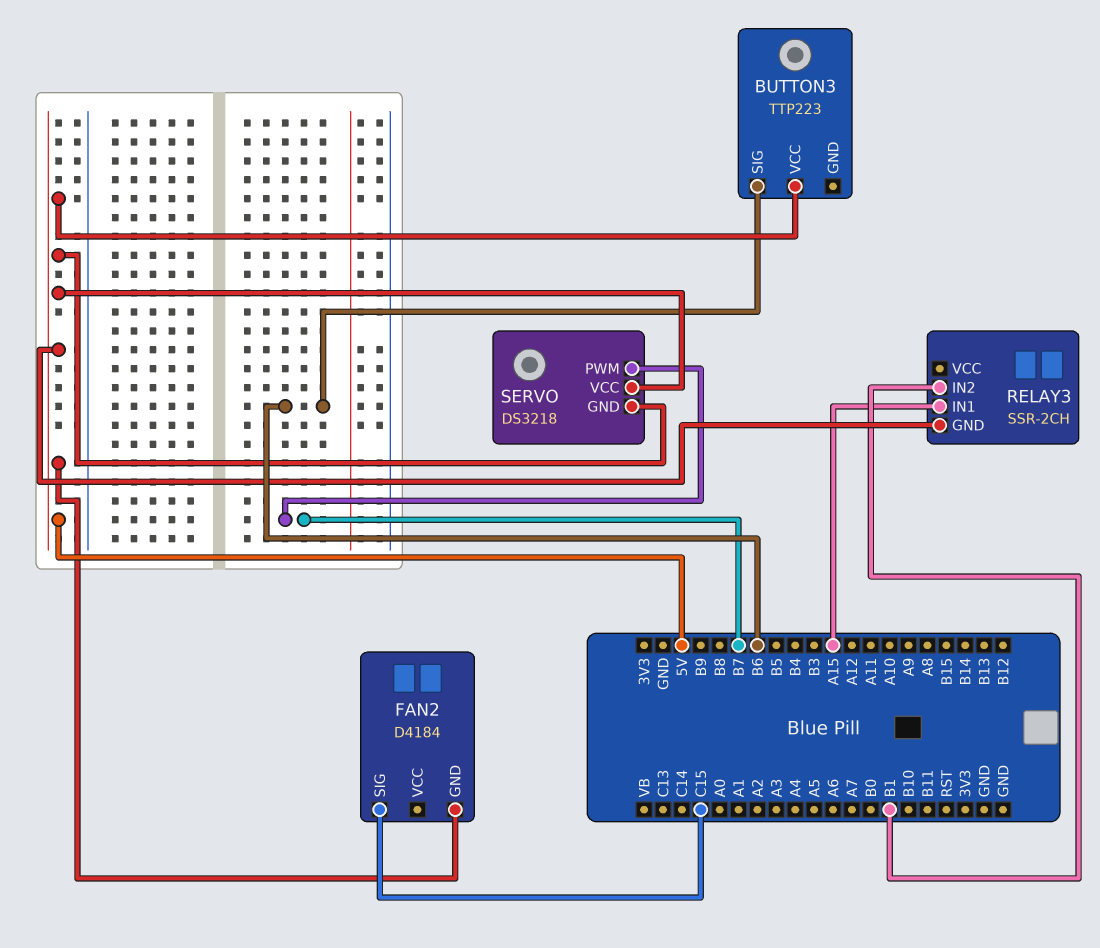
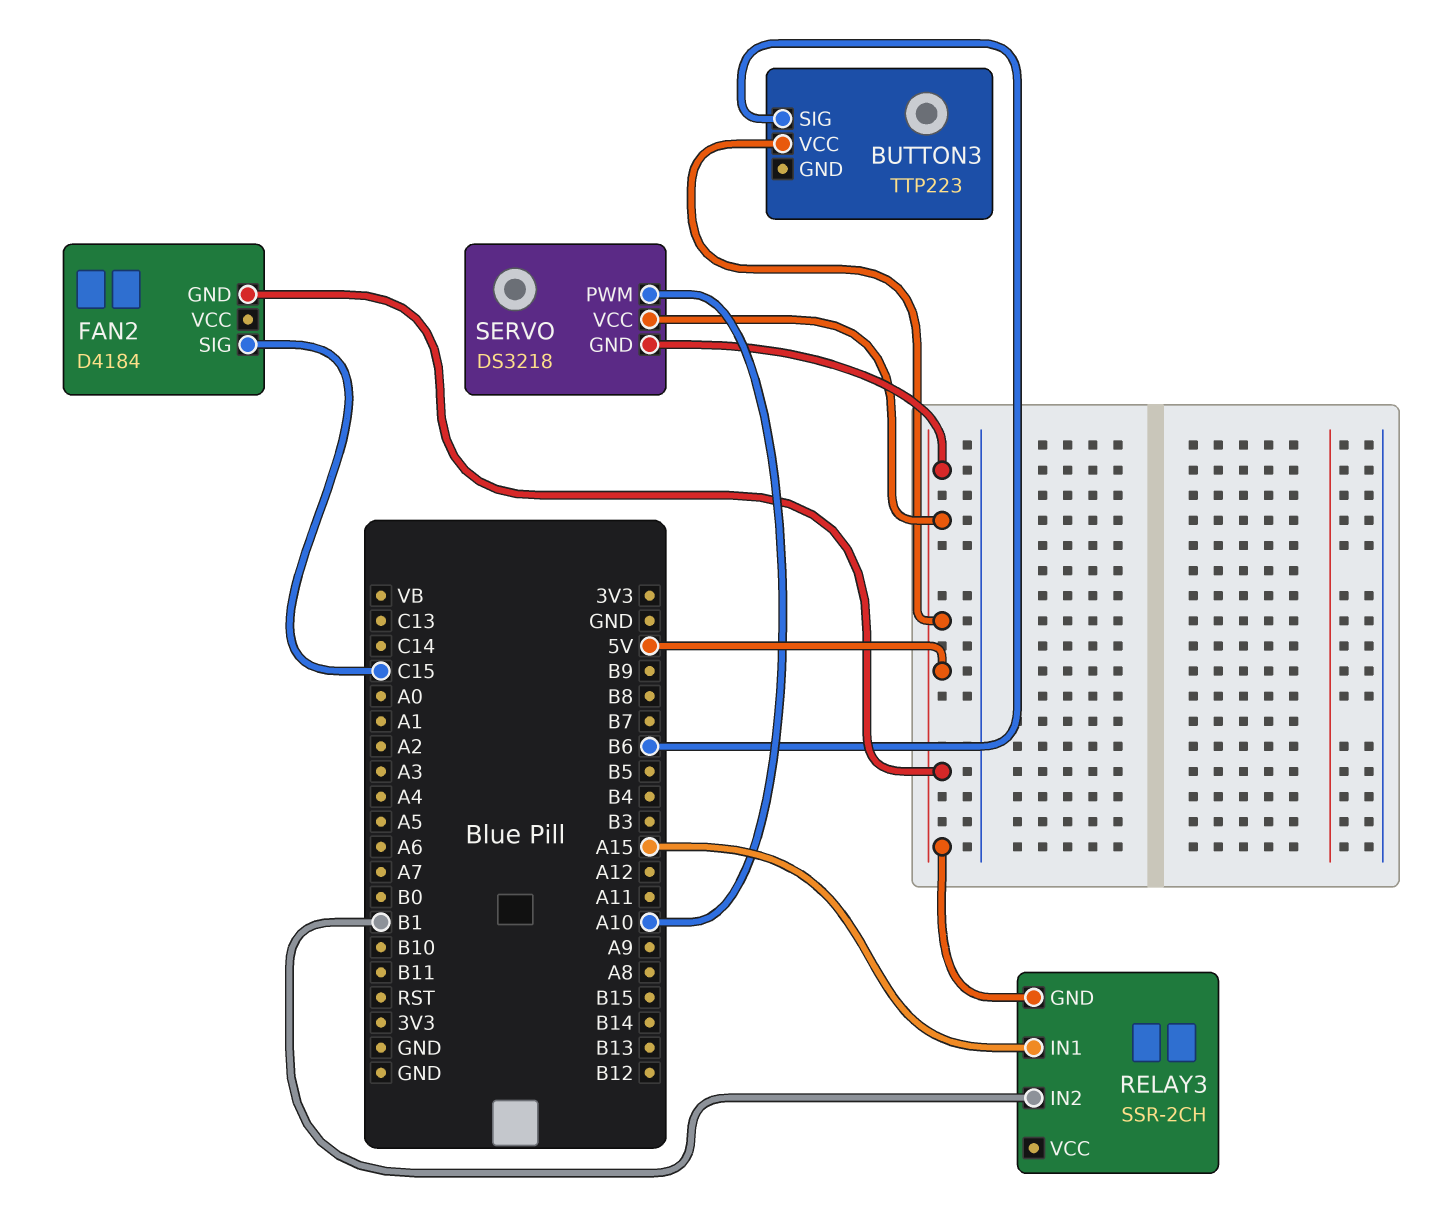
SERVO pin PWM: B7 -> A10

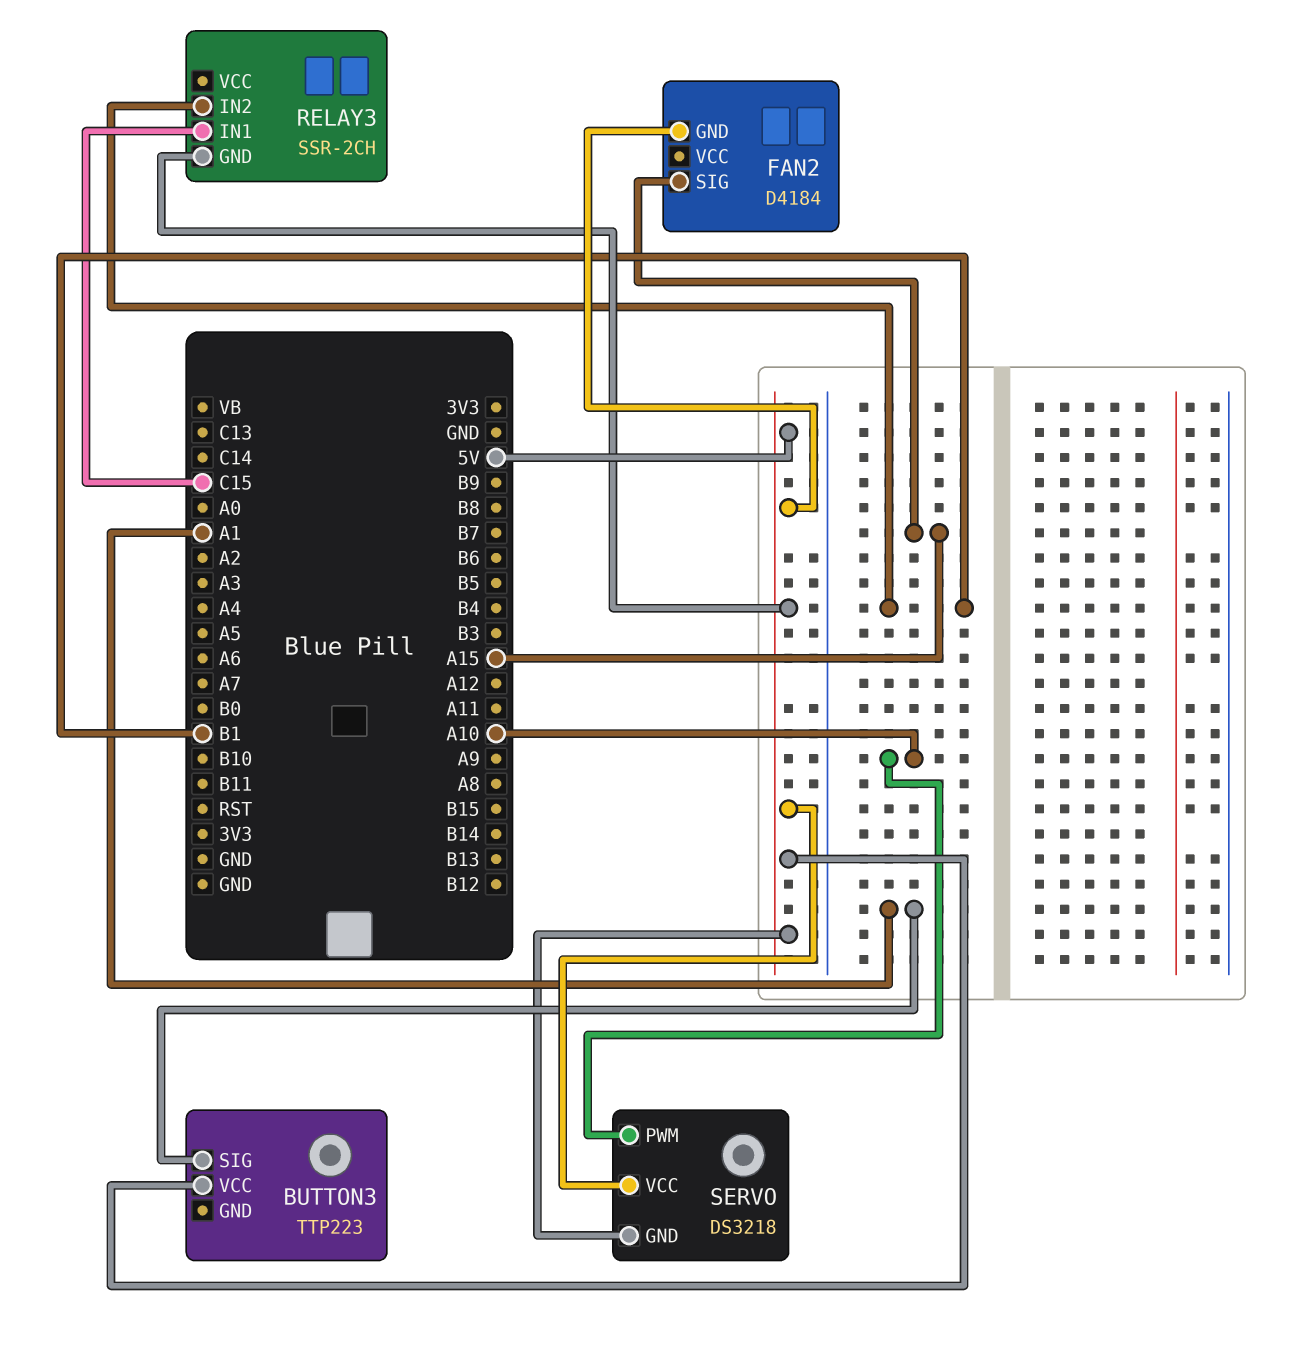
BUTTON3 pin SIG: B6 -> A1
FAN2 pin SIG: C15 -> A15
RELAY3 pin IN1: A15 -> C15

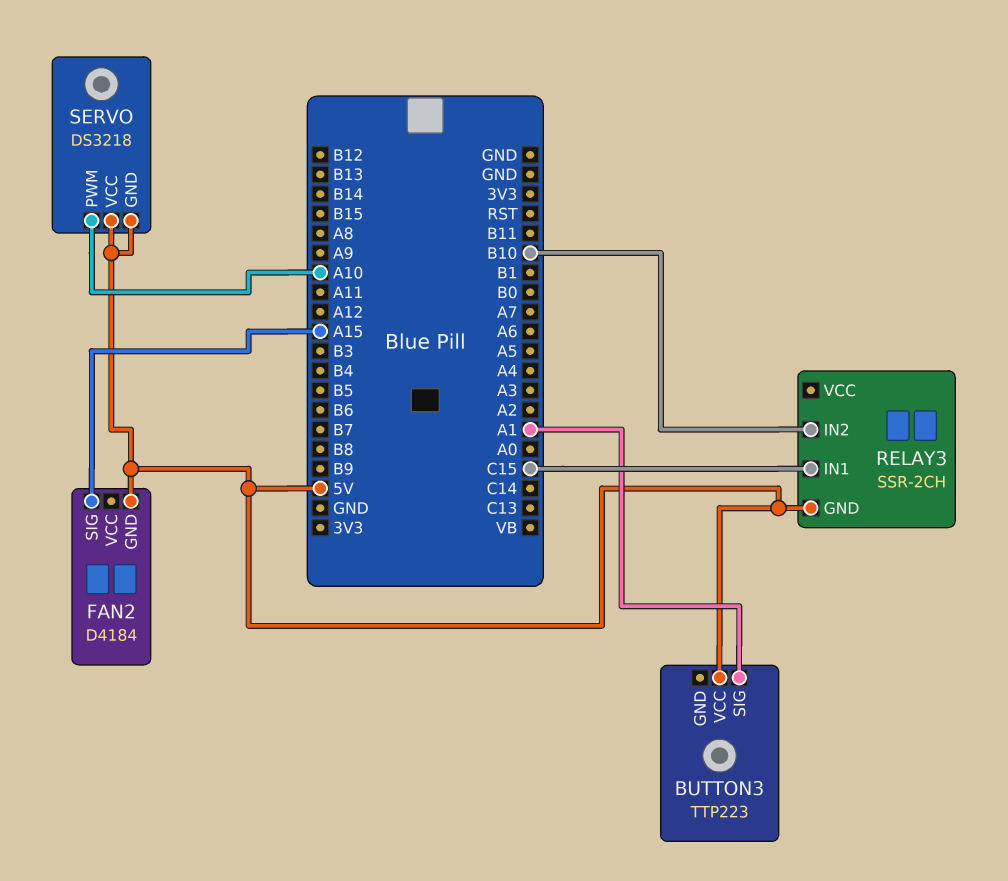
RELAY3 pin IN2: B1 -> B10

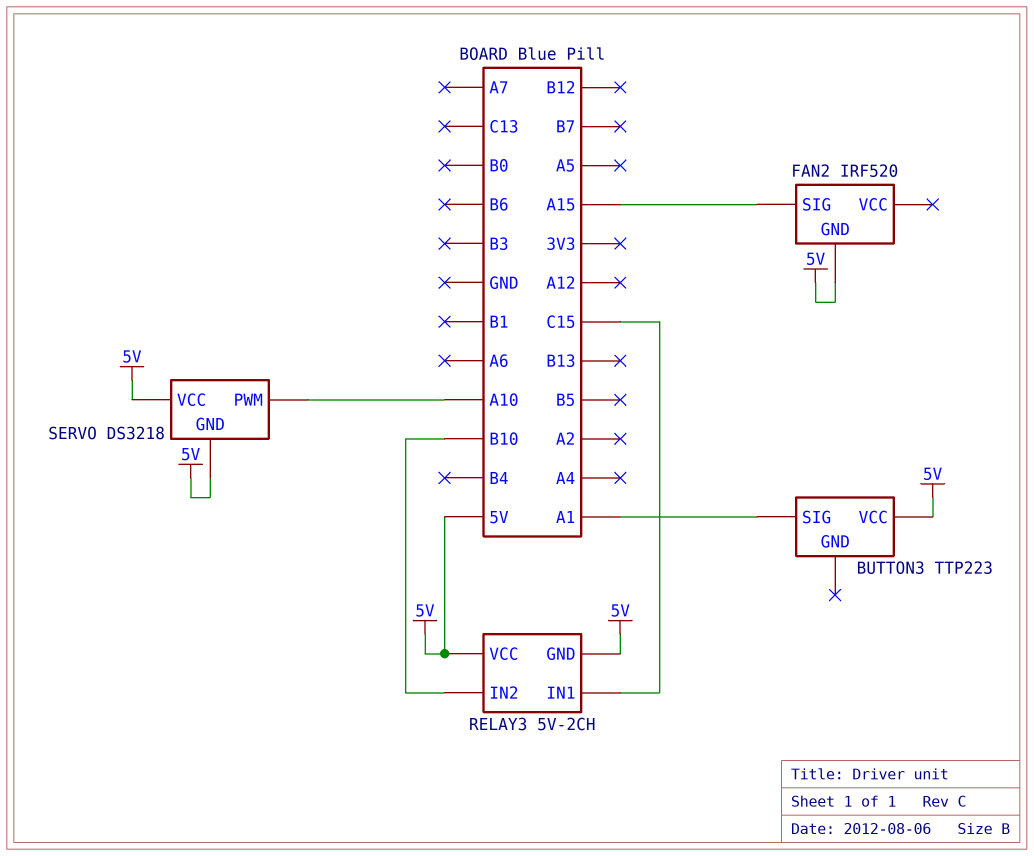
FAN2: D4184 -> IRF520
RELAY3: SSR-2CH -> 5V-2CH
RELAY3 pin VCC: none -> 5V

